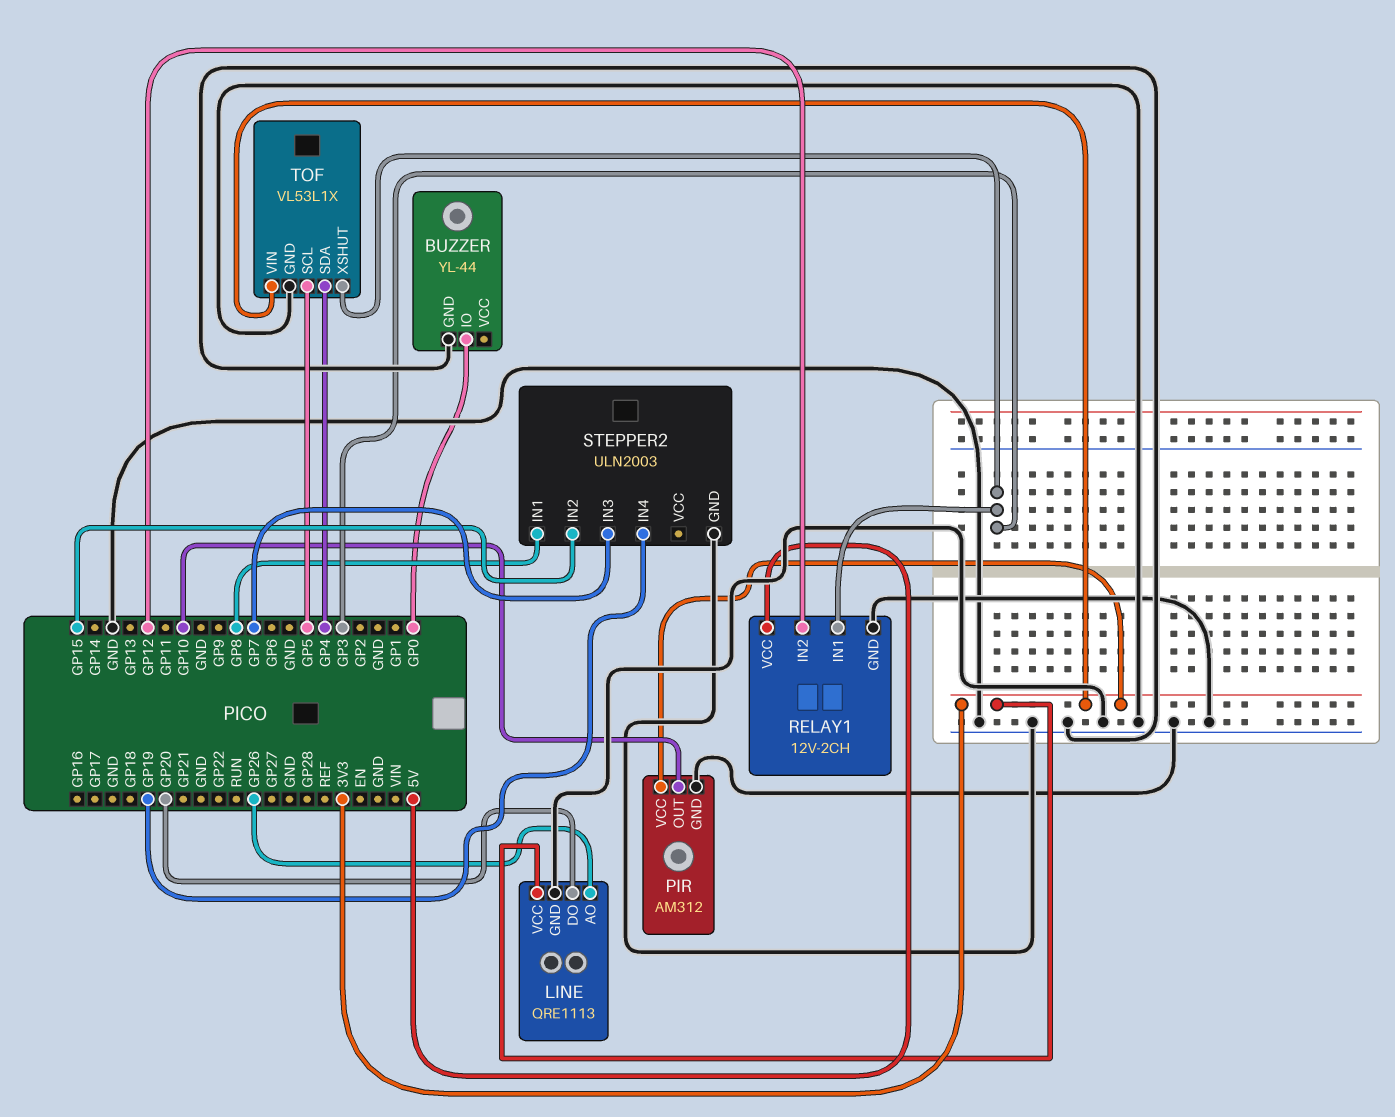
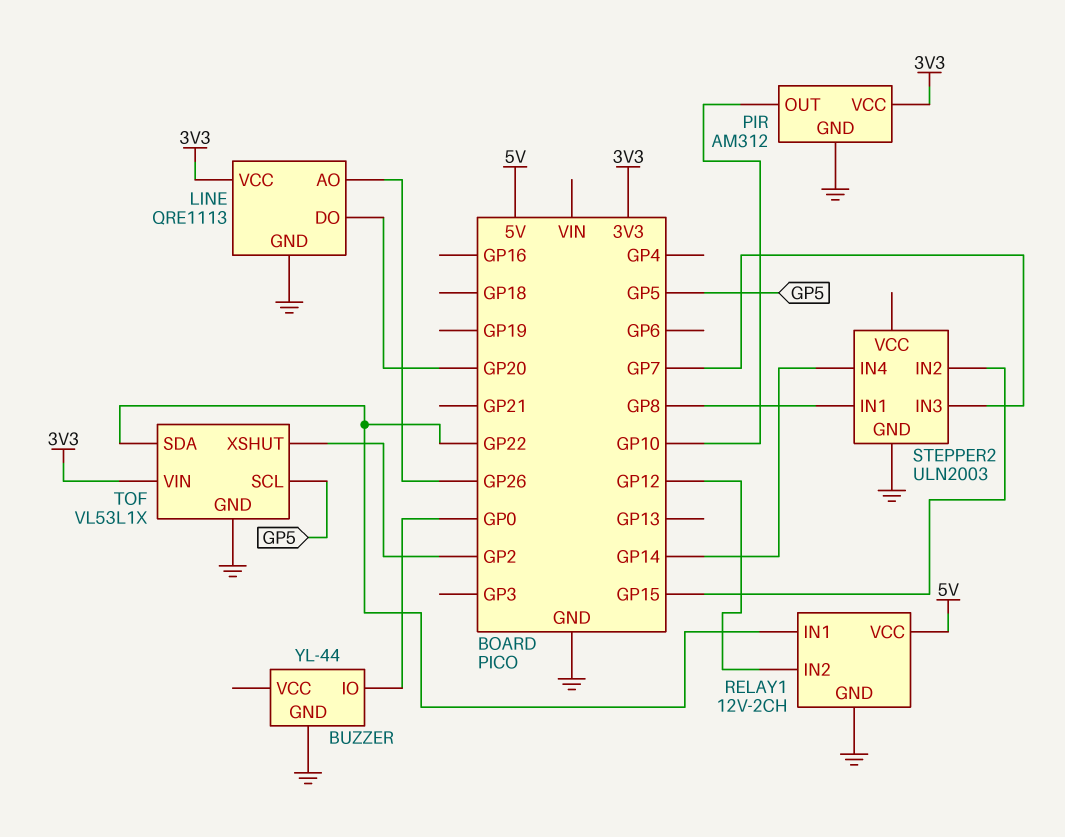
RELAY1 pin IN1: GP3 -> GP22
STEPPER2 pin IN4: GP19 -> GP14
TOF pin SDA: GP4 -> GP22
TOF pin XSHUT: GP3 -> GP2

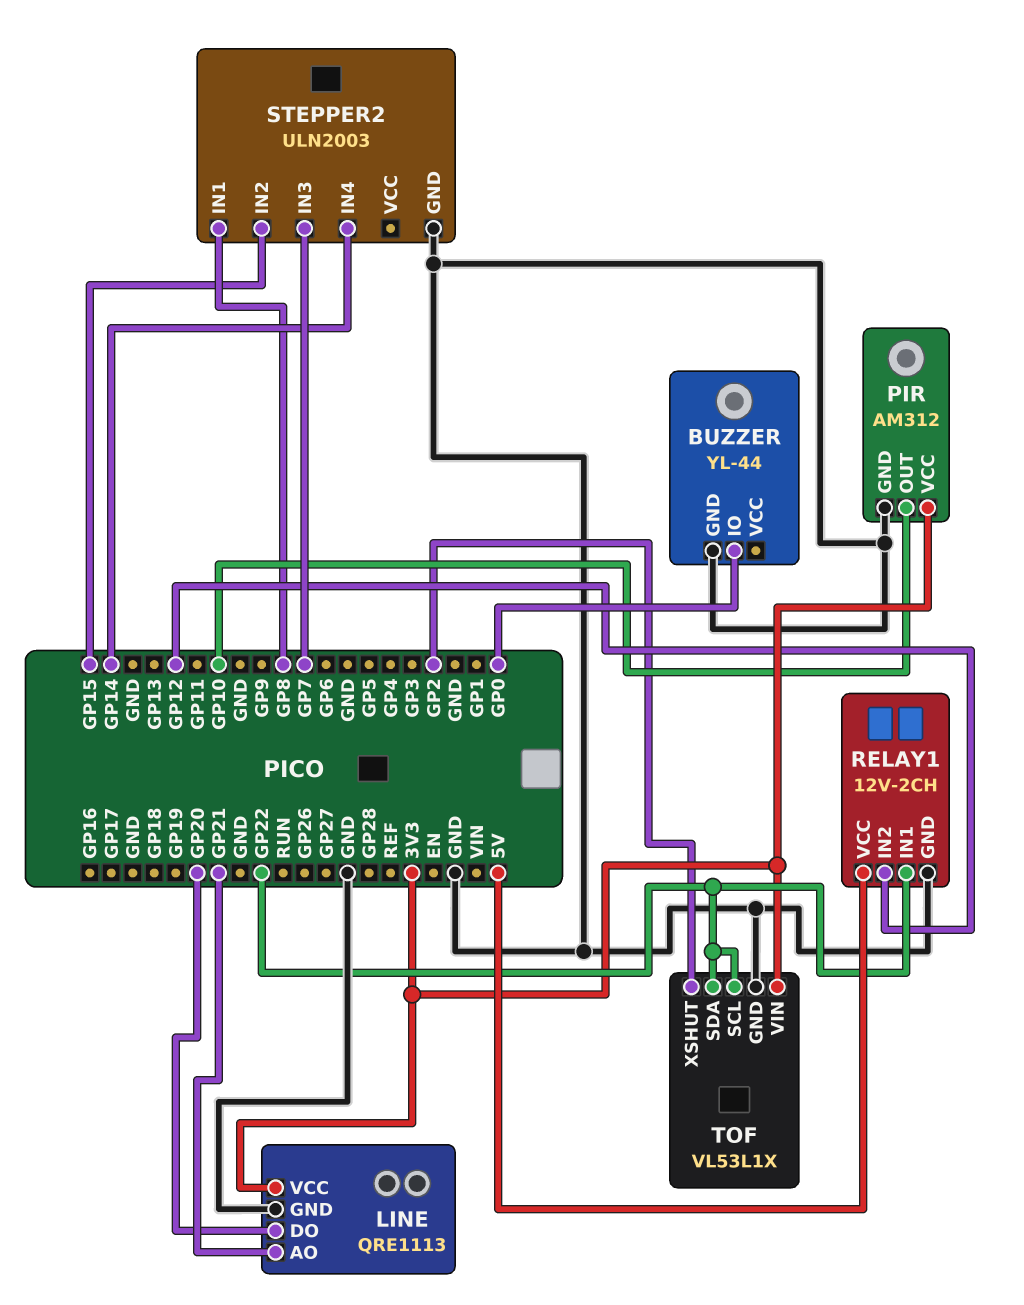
LINE pin AO: GP26 -> GP21
TOF pin SCL: GP5 -> GP22

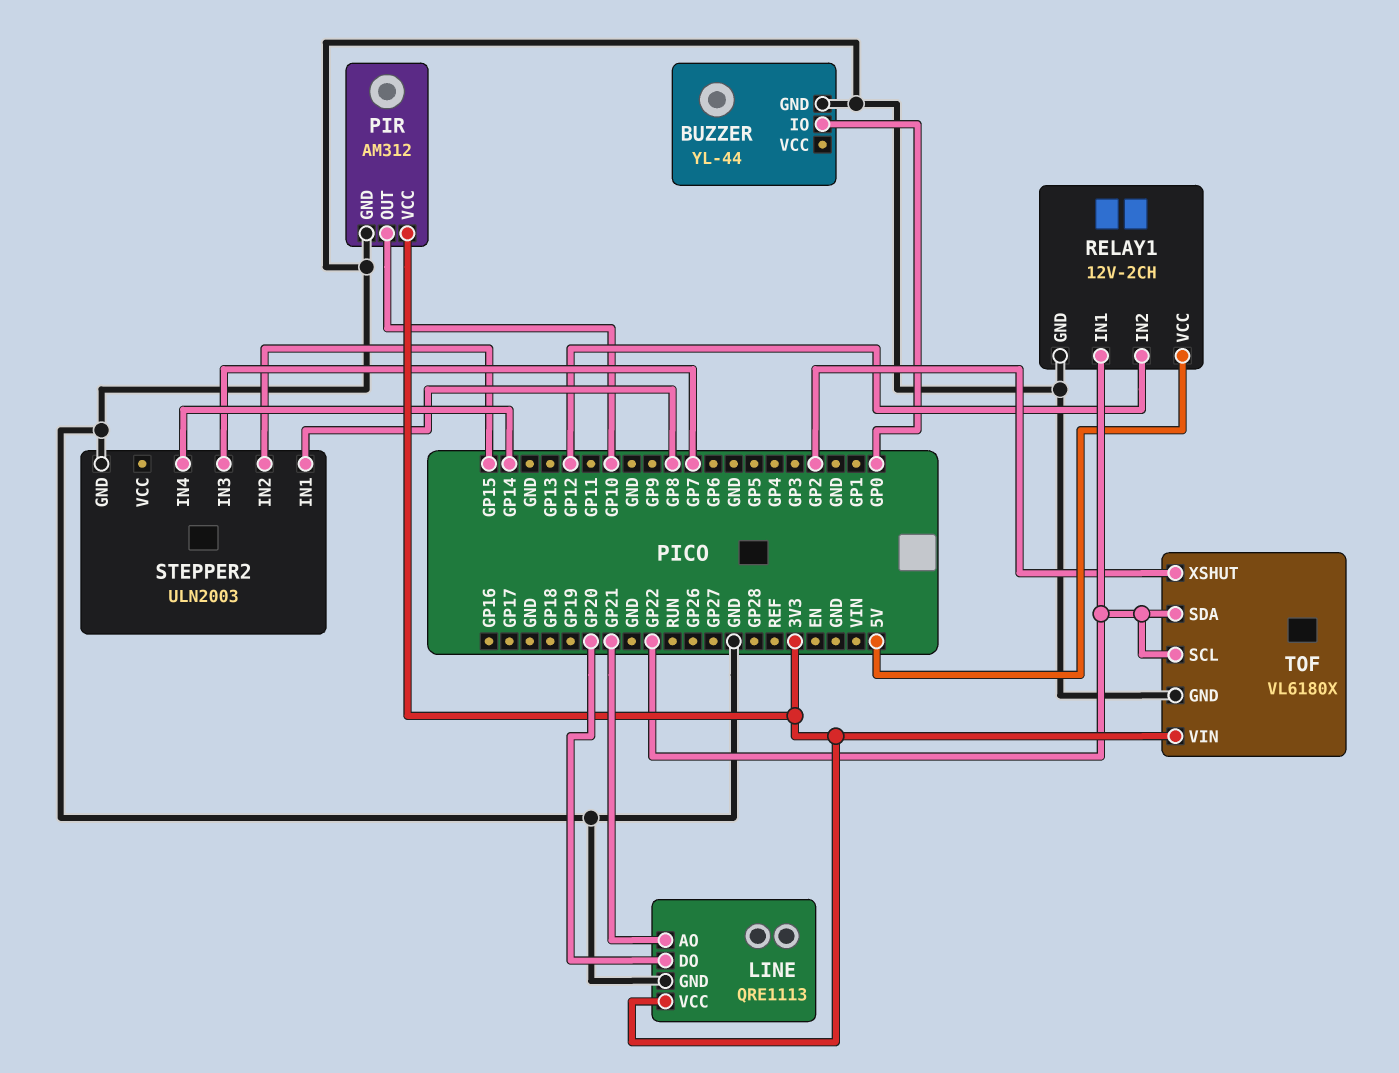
TOF: VL53L1X -> VL6180X

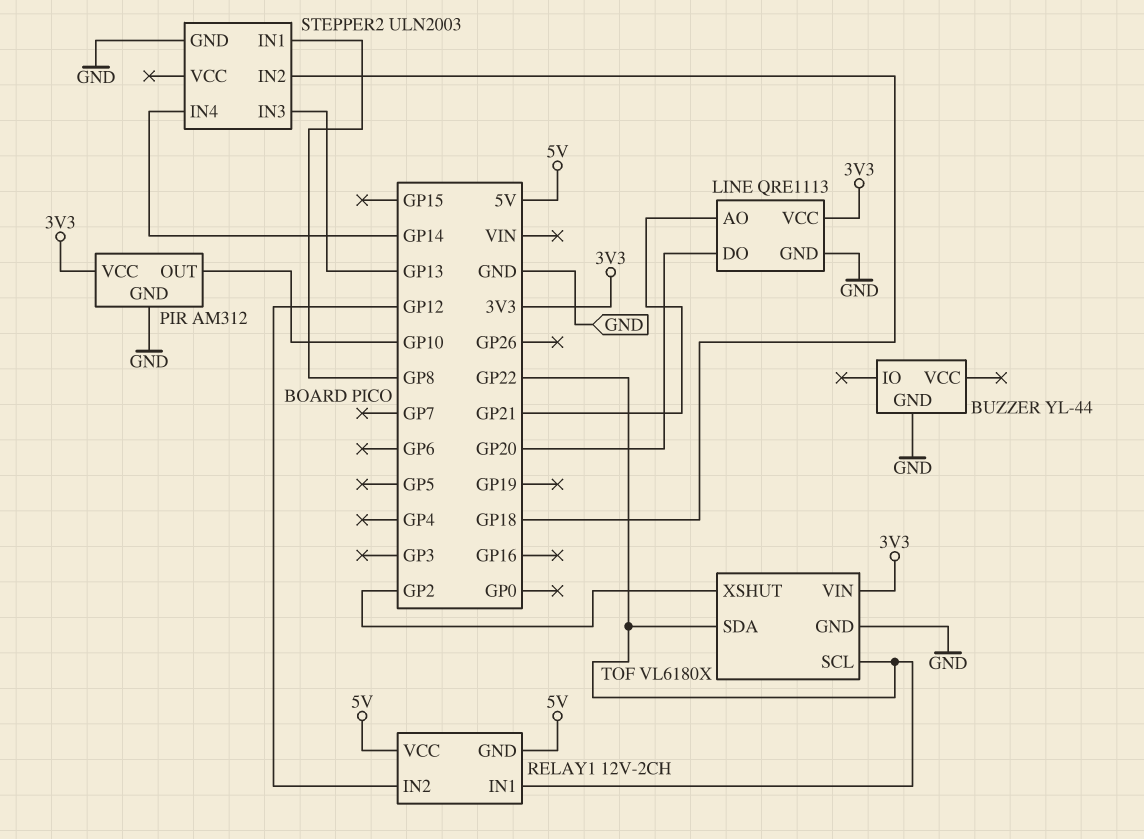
BUZZER pin IO: GP0 -> none
RELAY1 pin GND: GND -> 5V
STEPPER2 pin IN2: GP15 -> GP18
STEPPER2 pin IN3: GP7 -> GP13

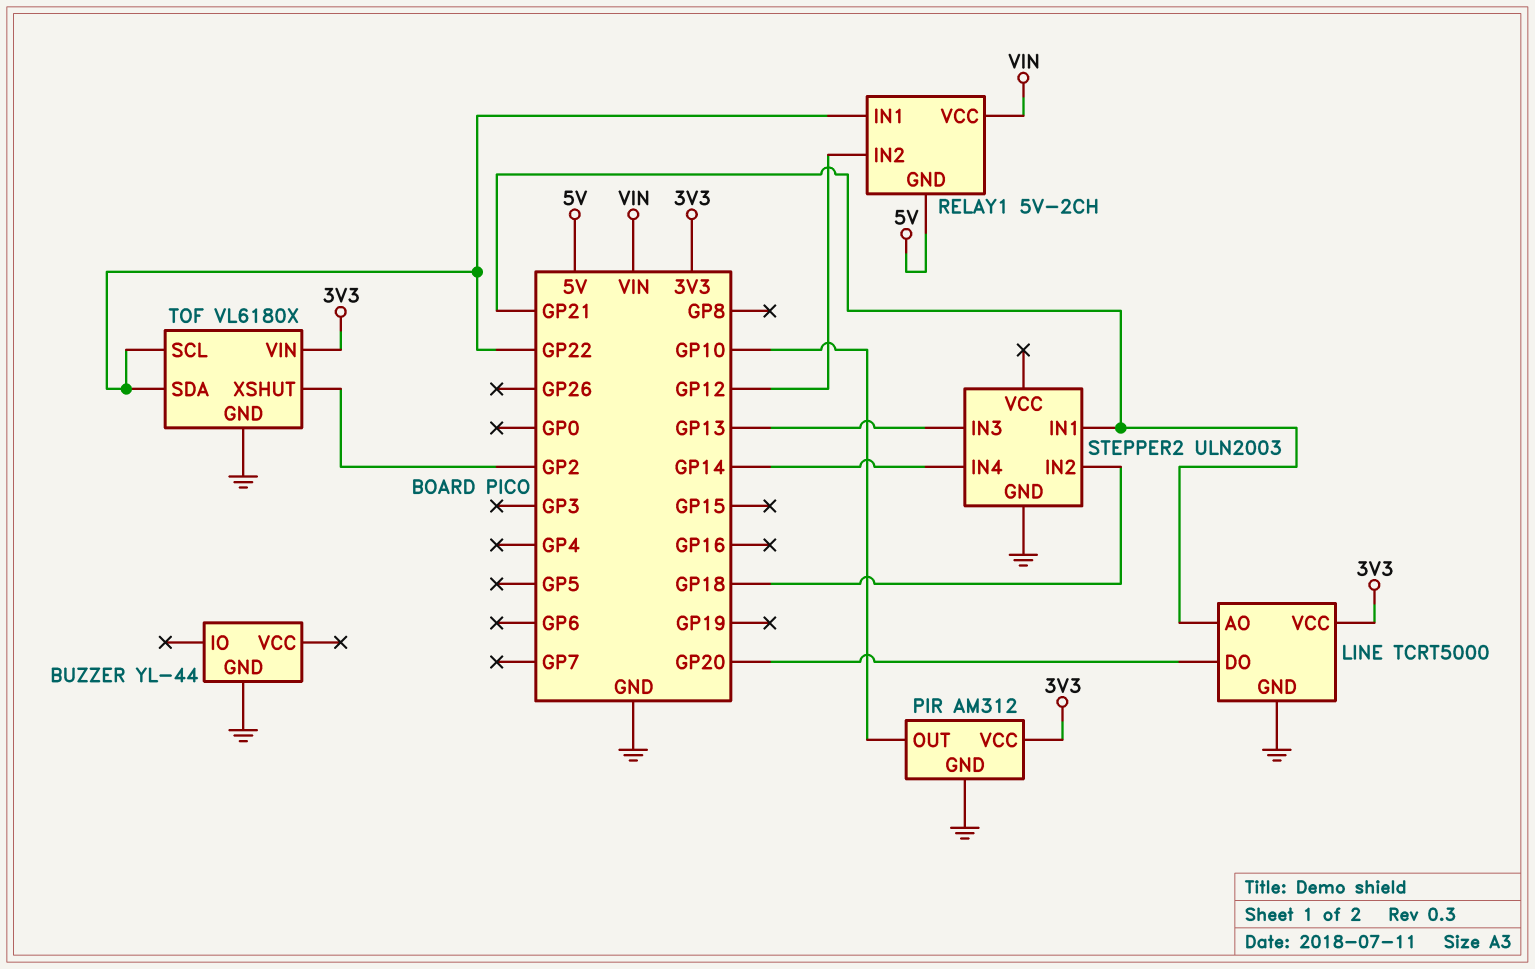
LINE: QRE1113 -> TCRT5000
RELAY1: 12V-2CH -> 5V-2CH
RELAY1 pin VCC: 5V -> VIN
STEPPER2 pin IN1: GP8 -> GP21

